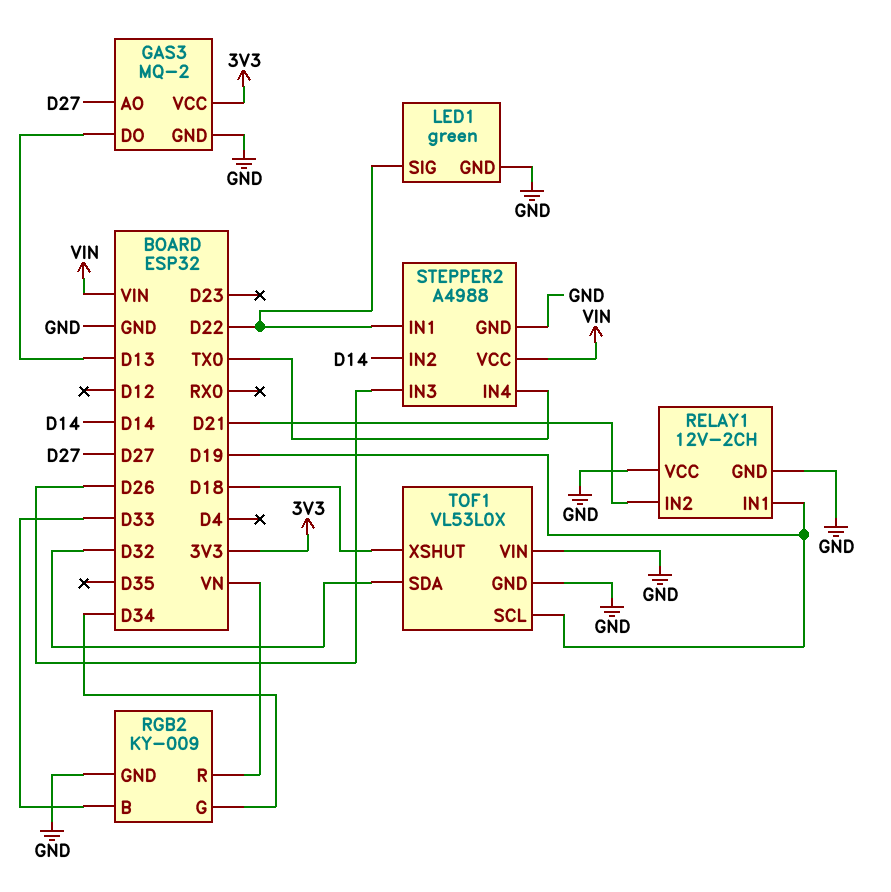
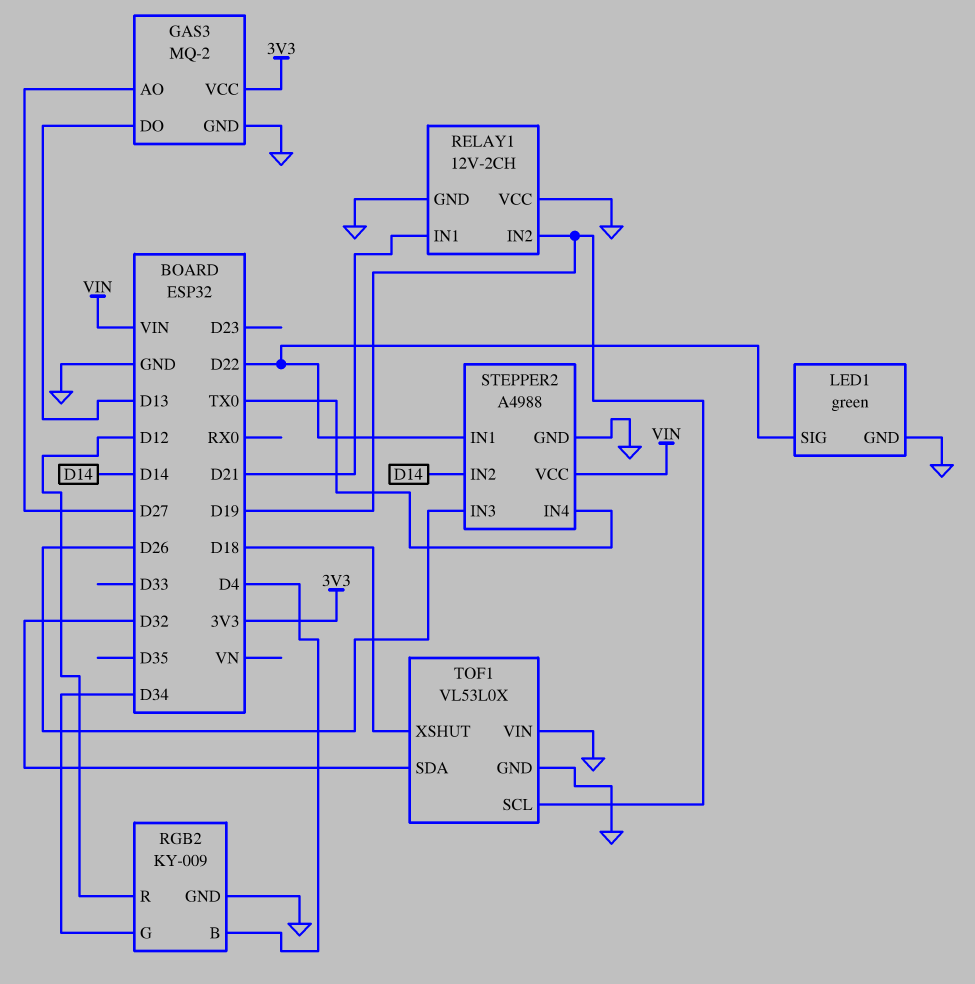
RELAY1 pin IN1: D19 -> D21
RELAY1 pin IN2: D21 -> D19
RGB2 pin B: D33 -> D4
RGB2 pin R: VN -> D12

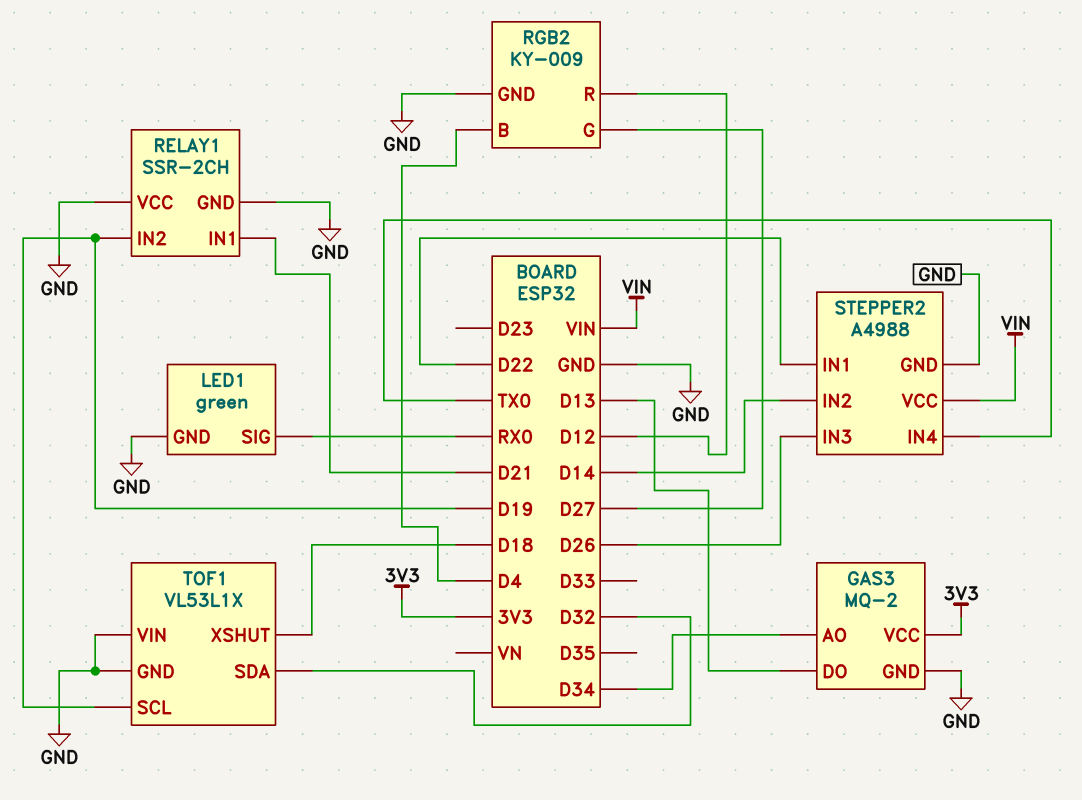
GAS3 pin AO: D27 -> D34
LED1 pin SIG: D22 -> RX0
RELAY1: 12V-2CH -> SSR-2CH
RGB2 pin G: D34 -> D27
TOF1: VL53L0X -> VL53L1X

